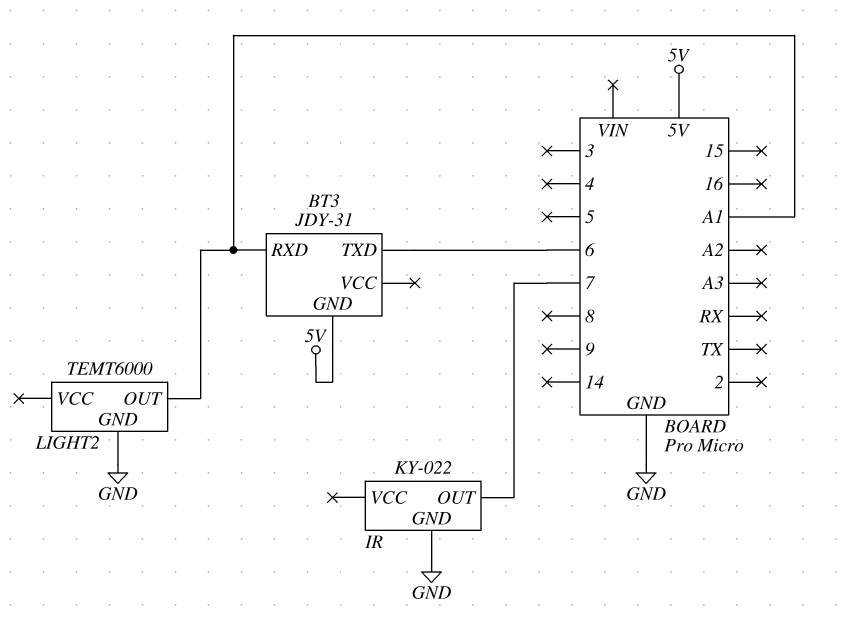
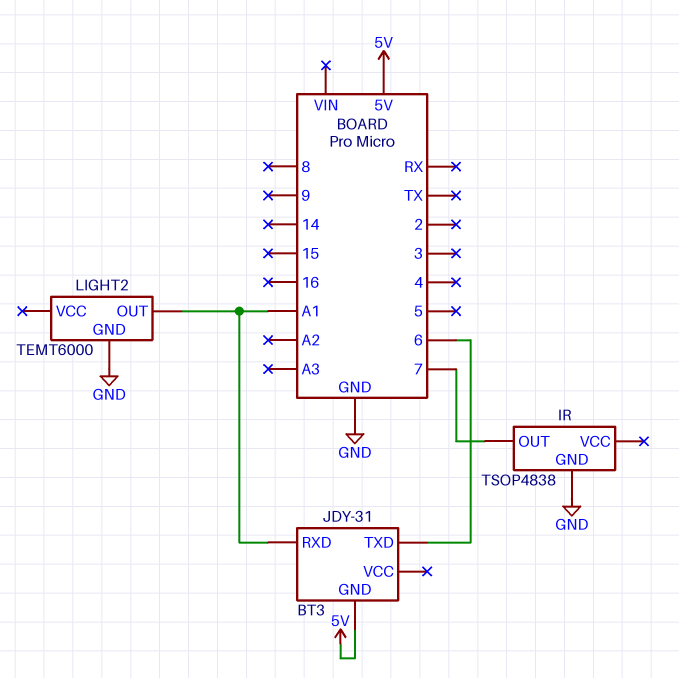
IR: KY-022 -> TSOP4838

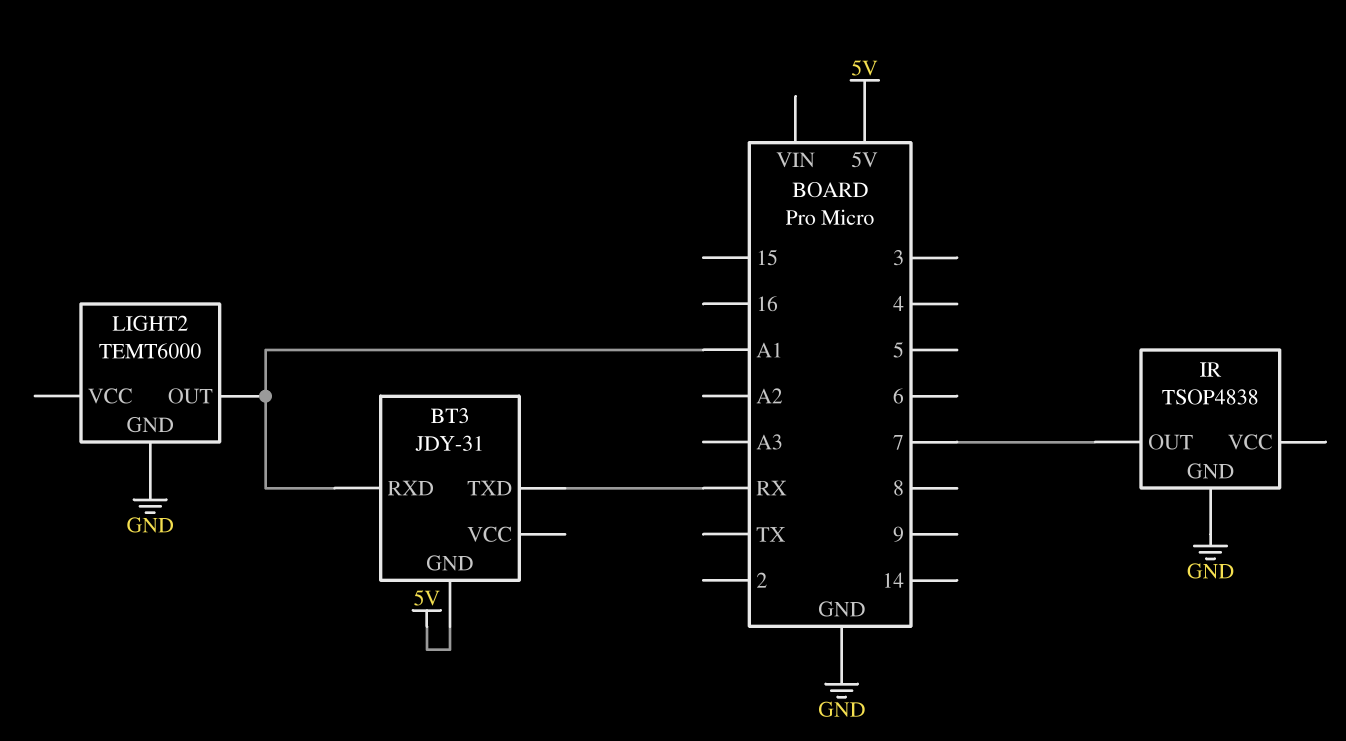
BT3 pin TXD: 6 -> RX

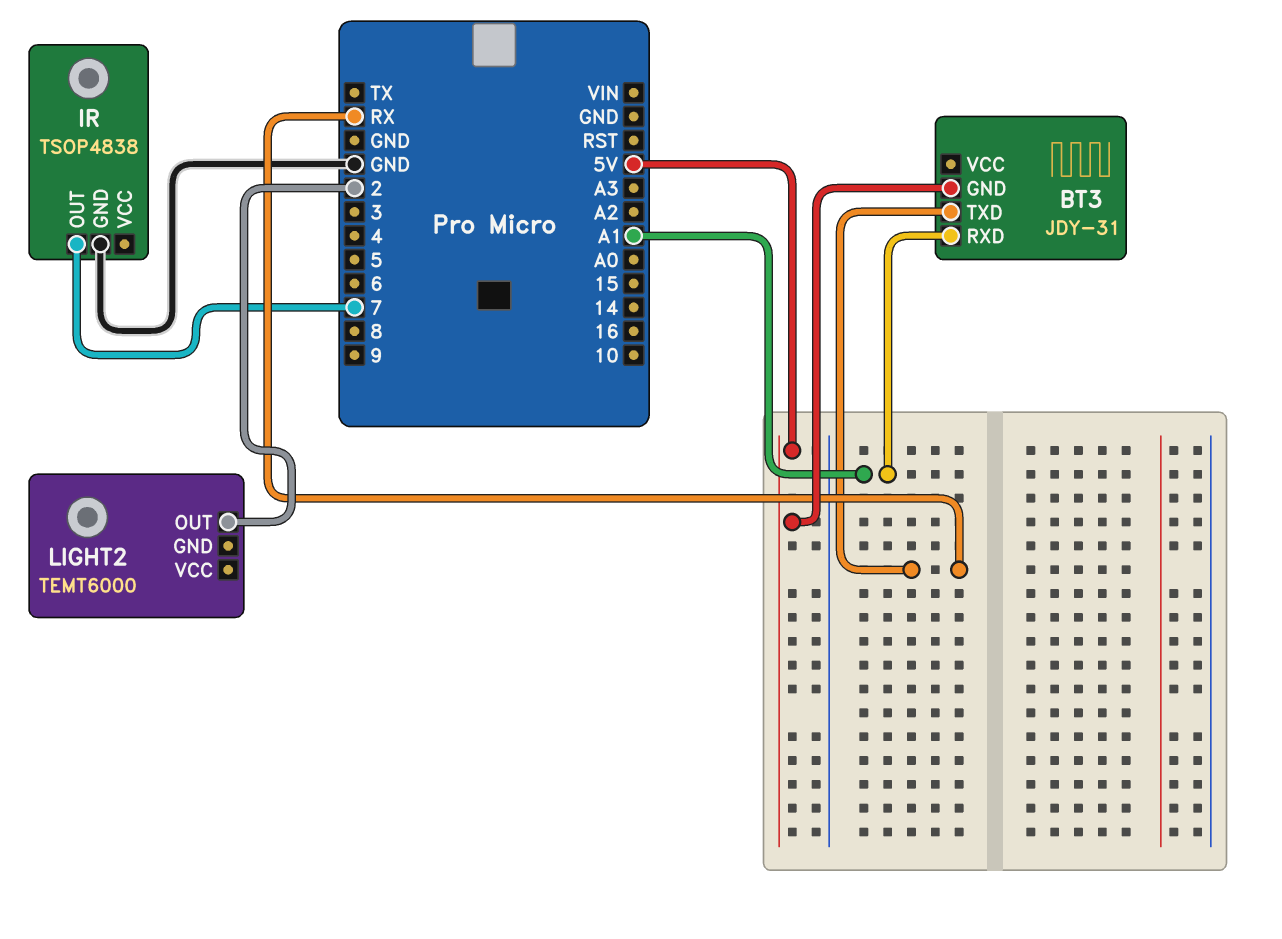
LIGHT2 pin GND: GND -> none
LIGHT2 pin OUT: A1 -> 2

